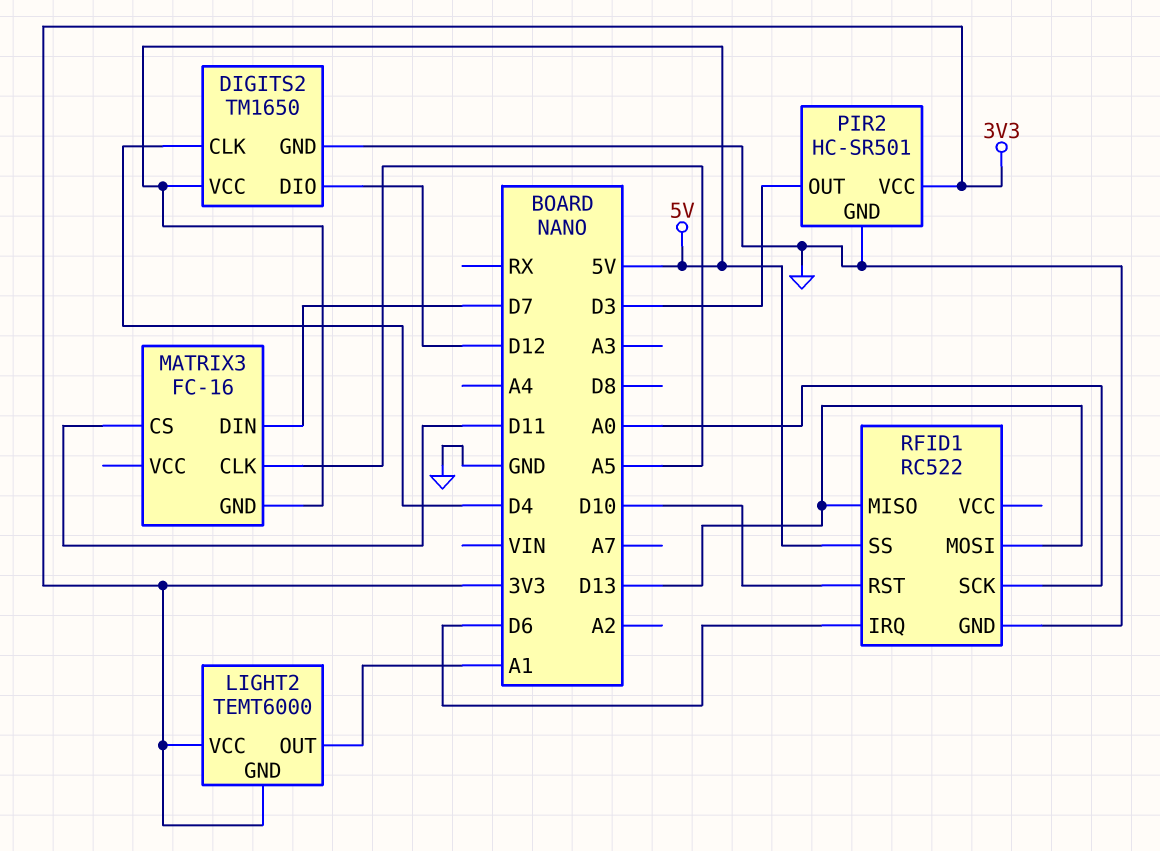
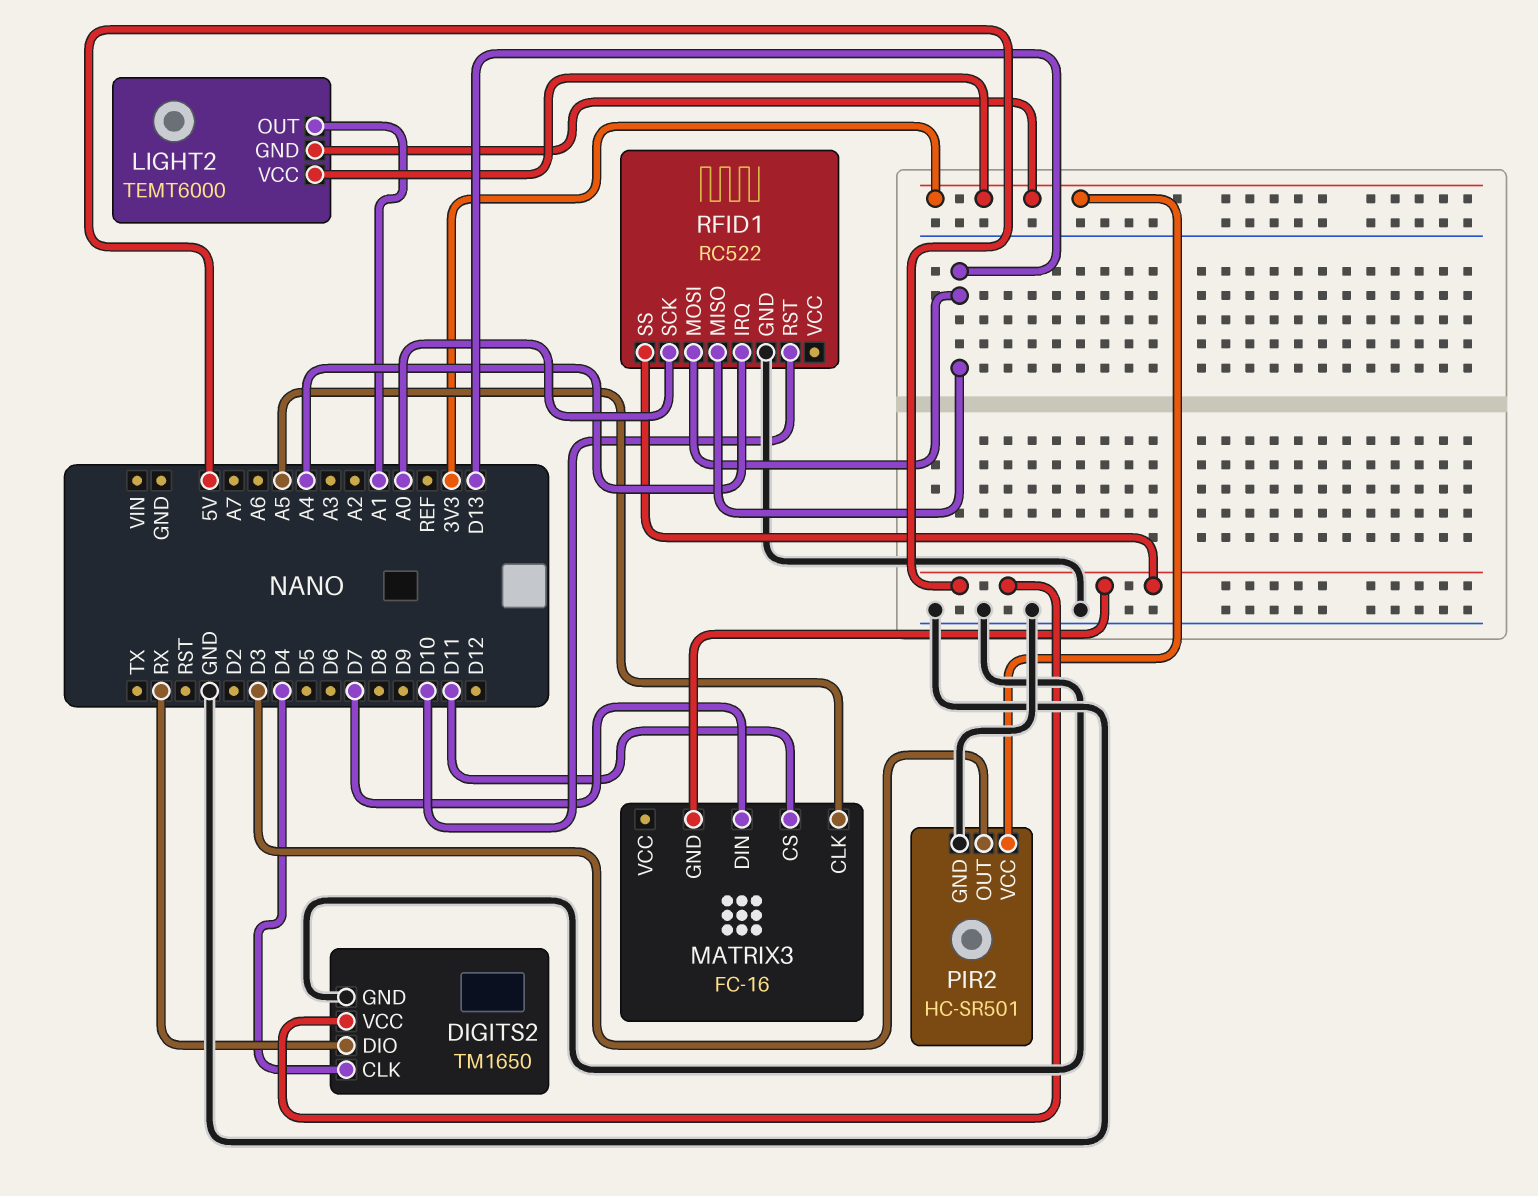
DIGITS2 pin DIO: D12 -> RX
RFID1 pin IRQ: D6 -> A4

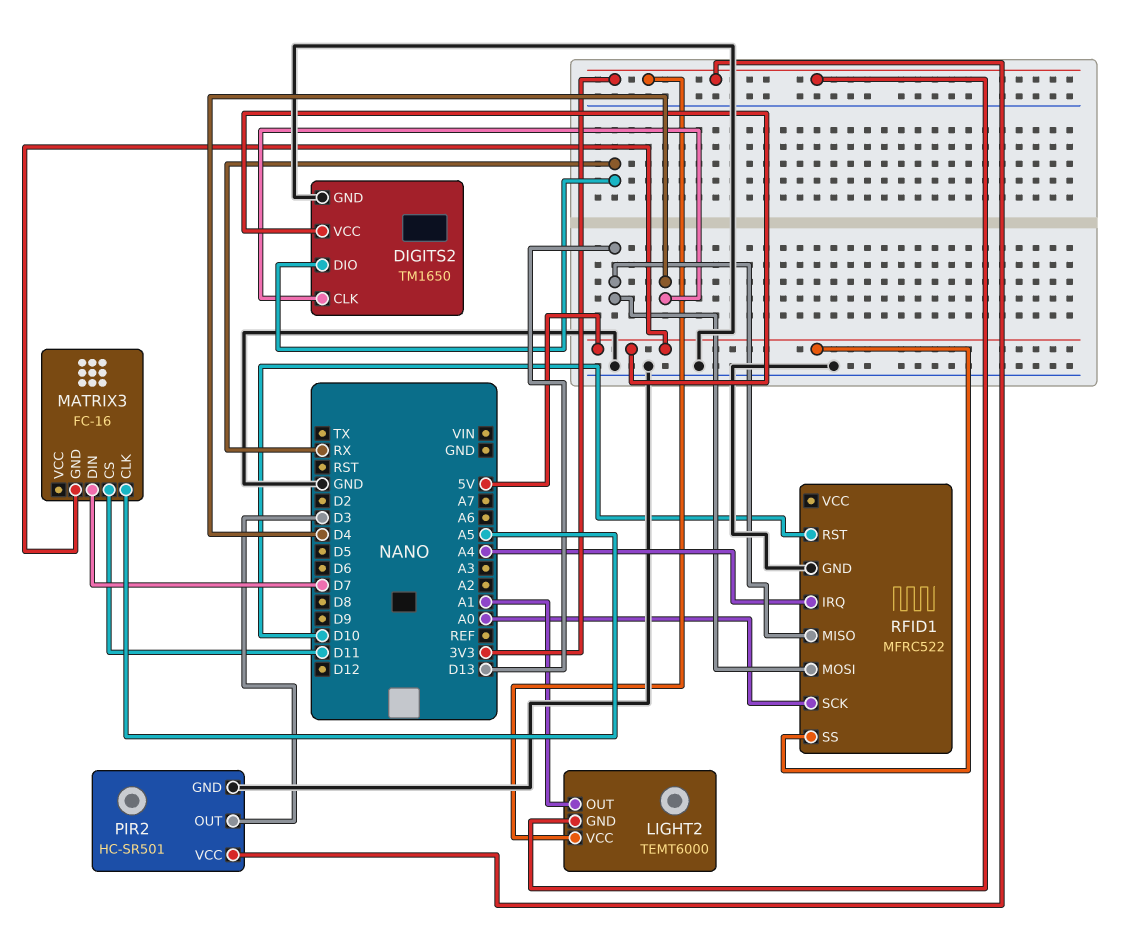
RFID1: RC522 -> MFRC522

